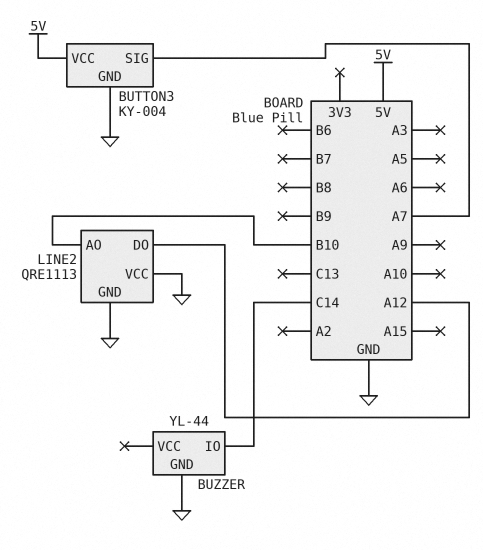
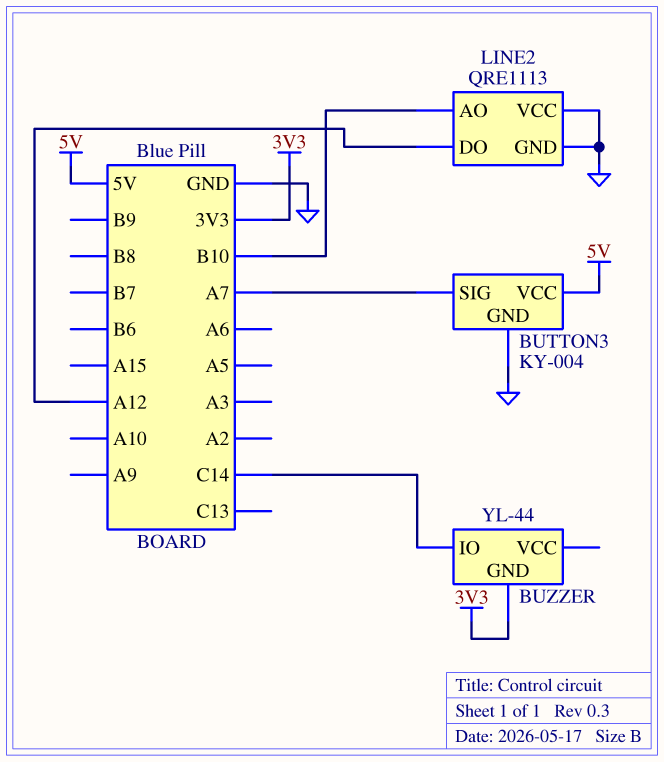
BUZZER pin GND: GND -> 3V3

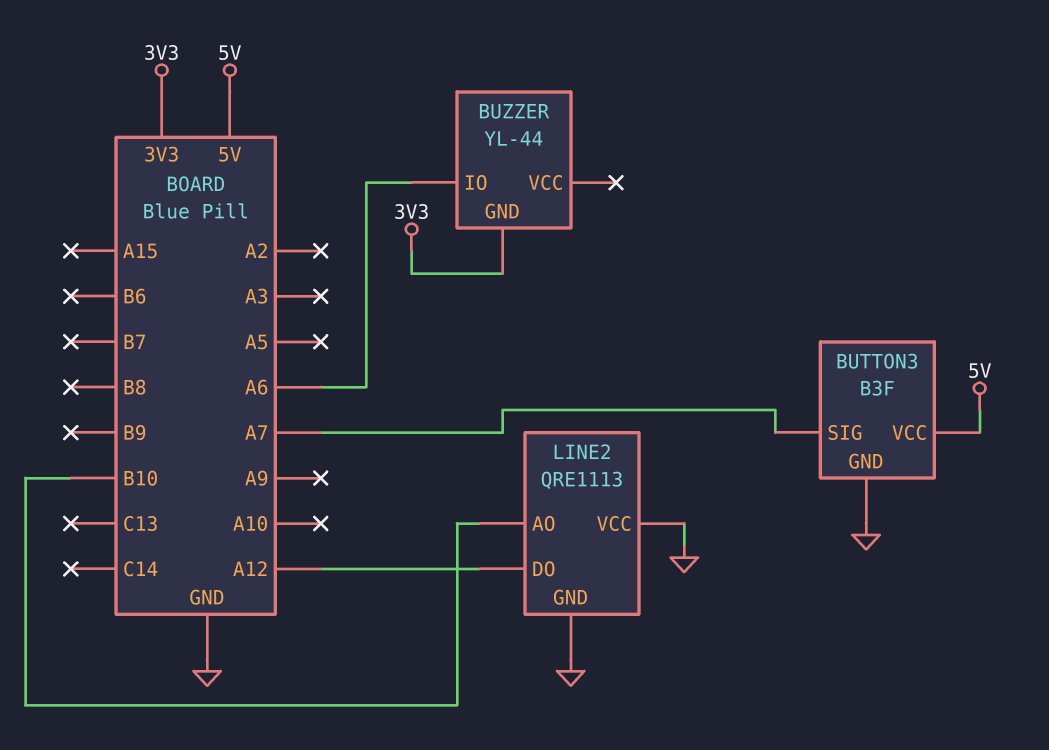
BUTTON3: KY-004 -> B3F
BUZZER pin IO: C14 -> A6

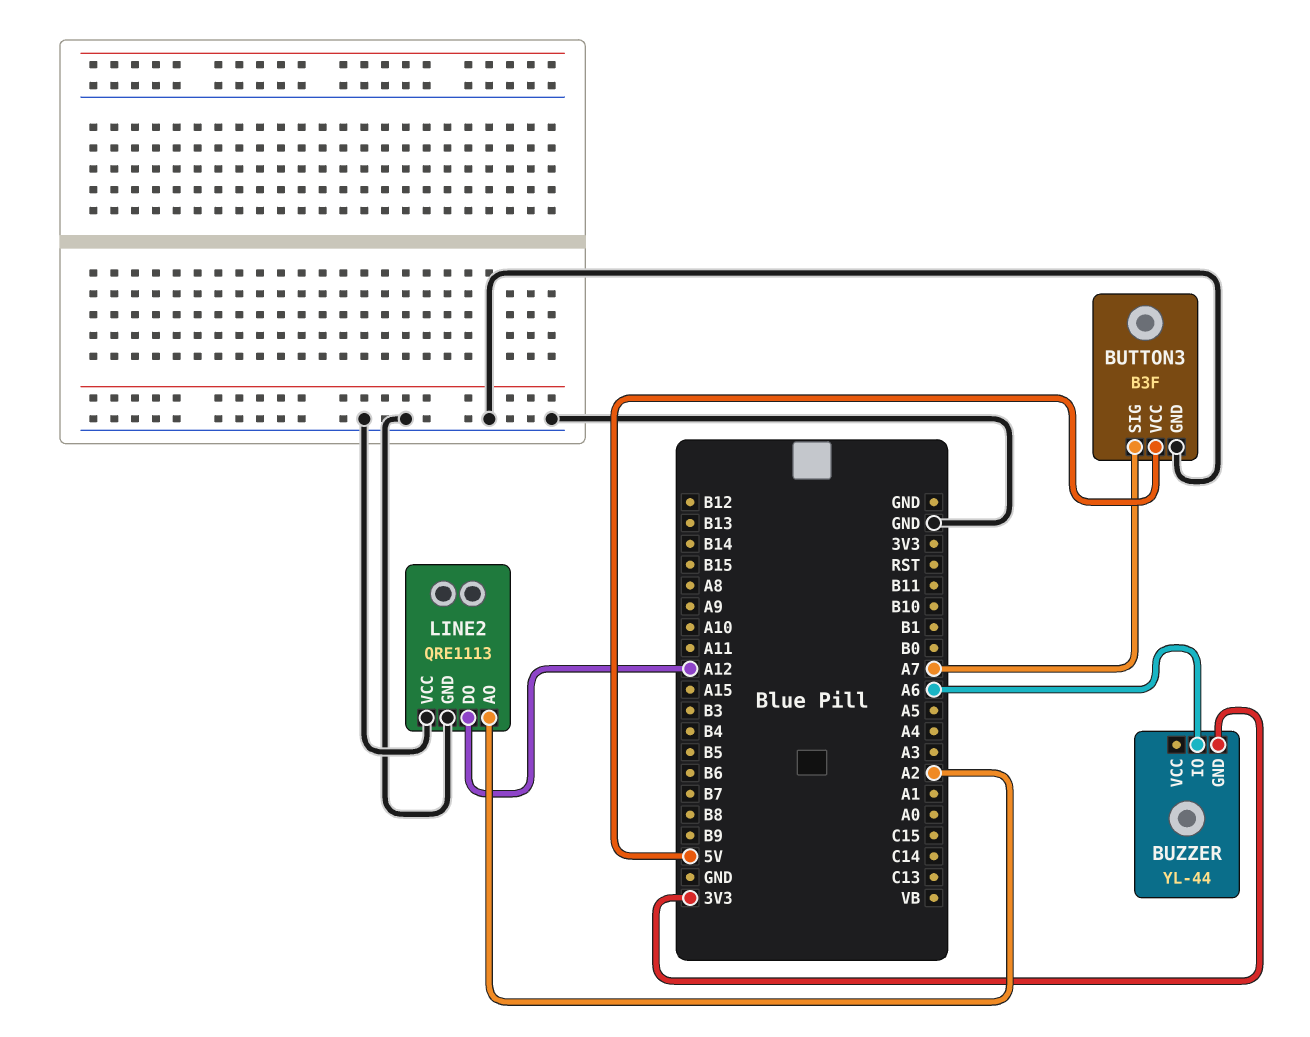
LINE2 pin AO: B10 -> A2

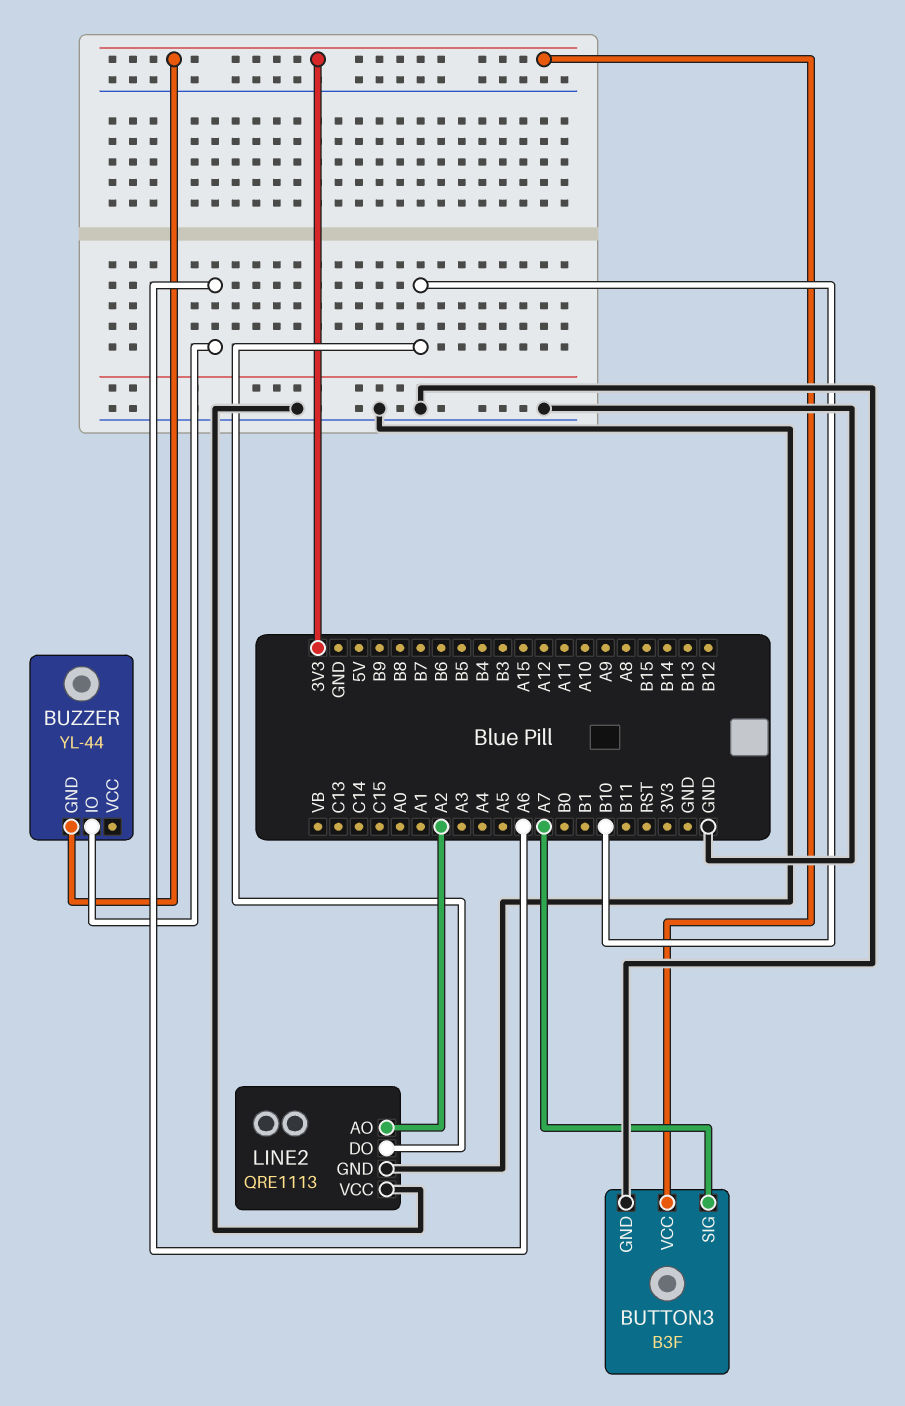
BUTTON3 pin VCC: 5V -> 3V3
LINE2 pin DO: A12 -> B10

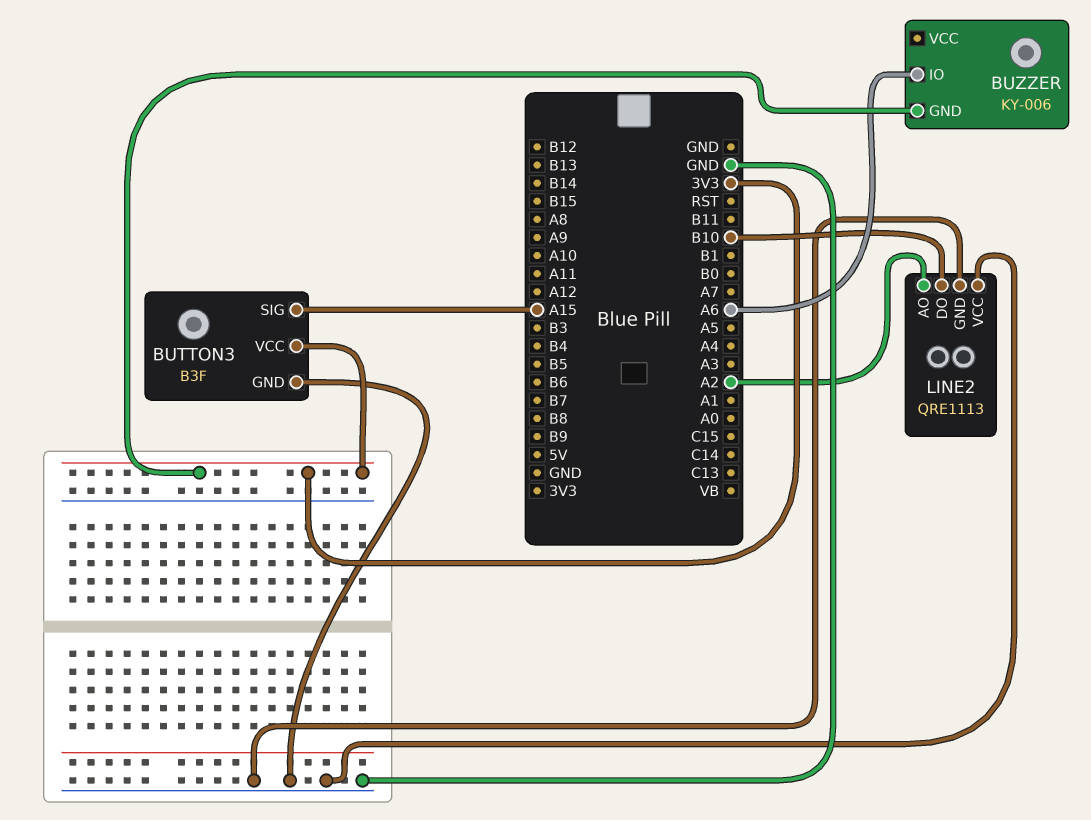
BUTTON3 pin SIG: A7 -> A15
BUZZER: YL-44 -> KY-006

